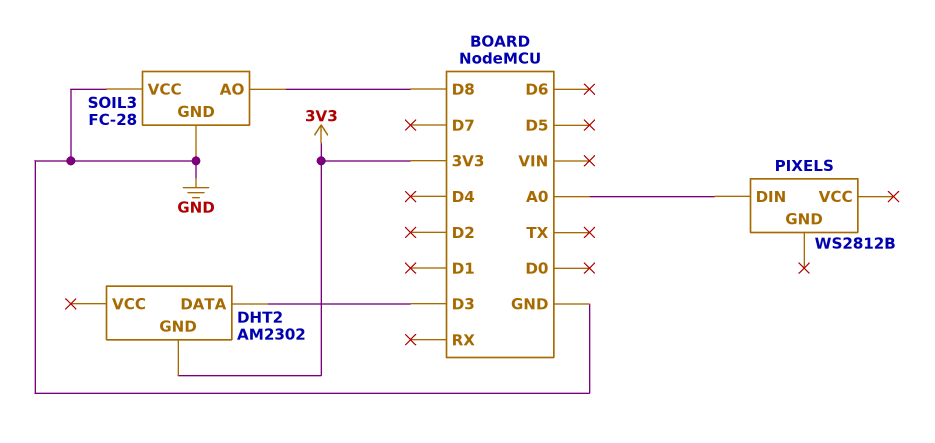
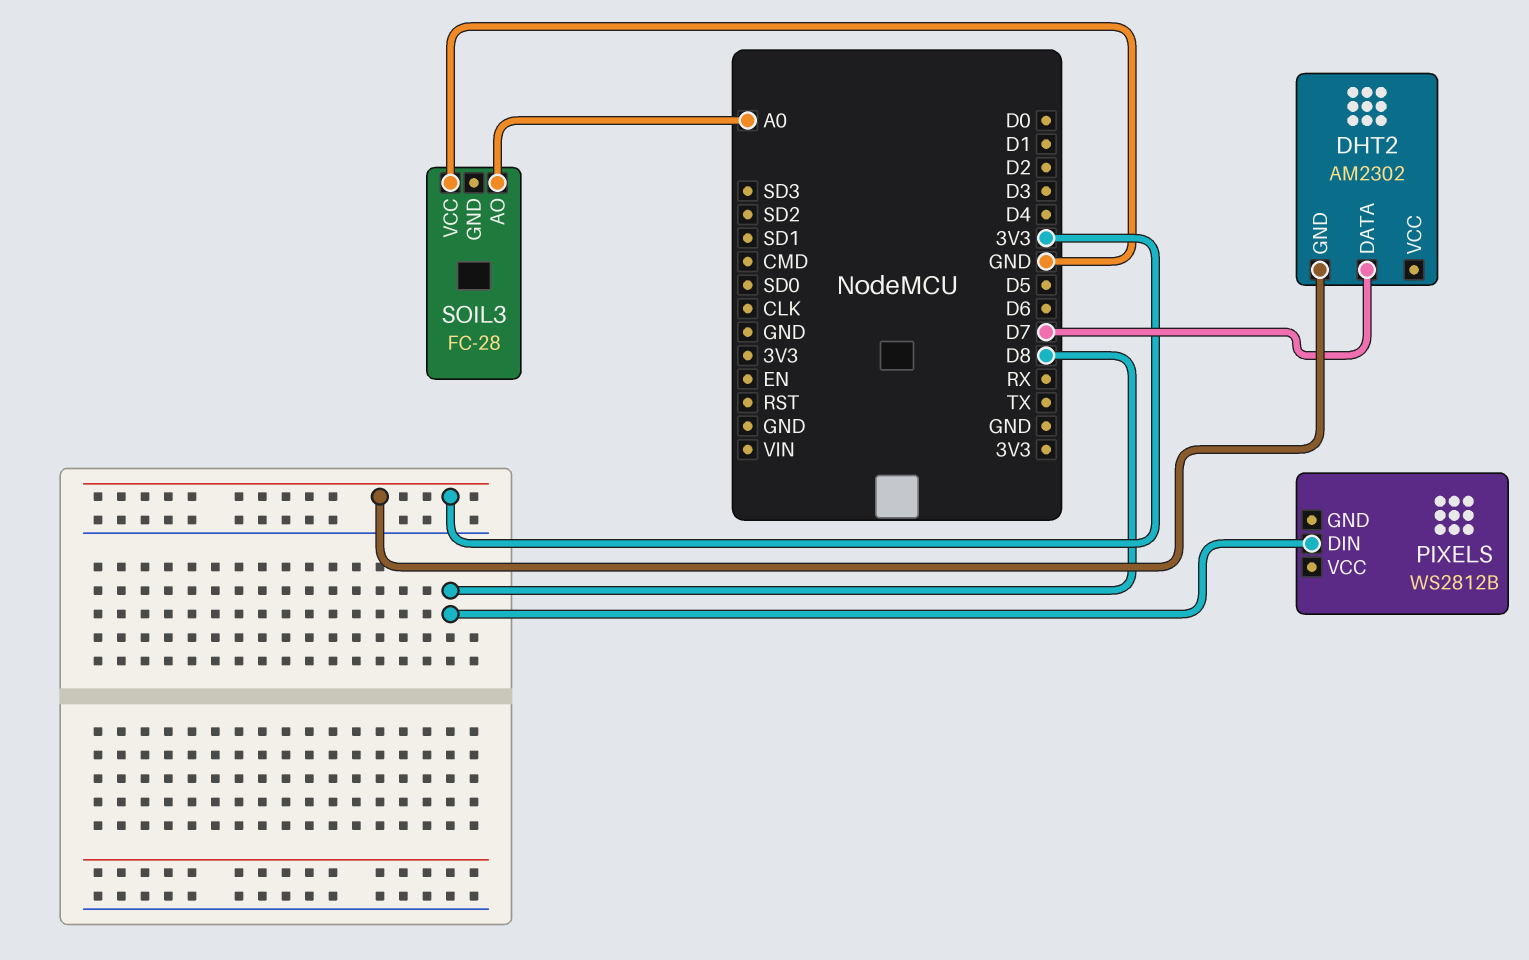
DHT2 pin DATA: D3 -> D7
PIXELS pin DIN: A0 -> D8
SOIL3 pin AO: D8 -> A0
SOIL3 pin GND: GND -> none

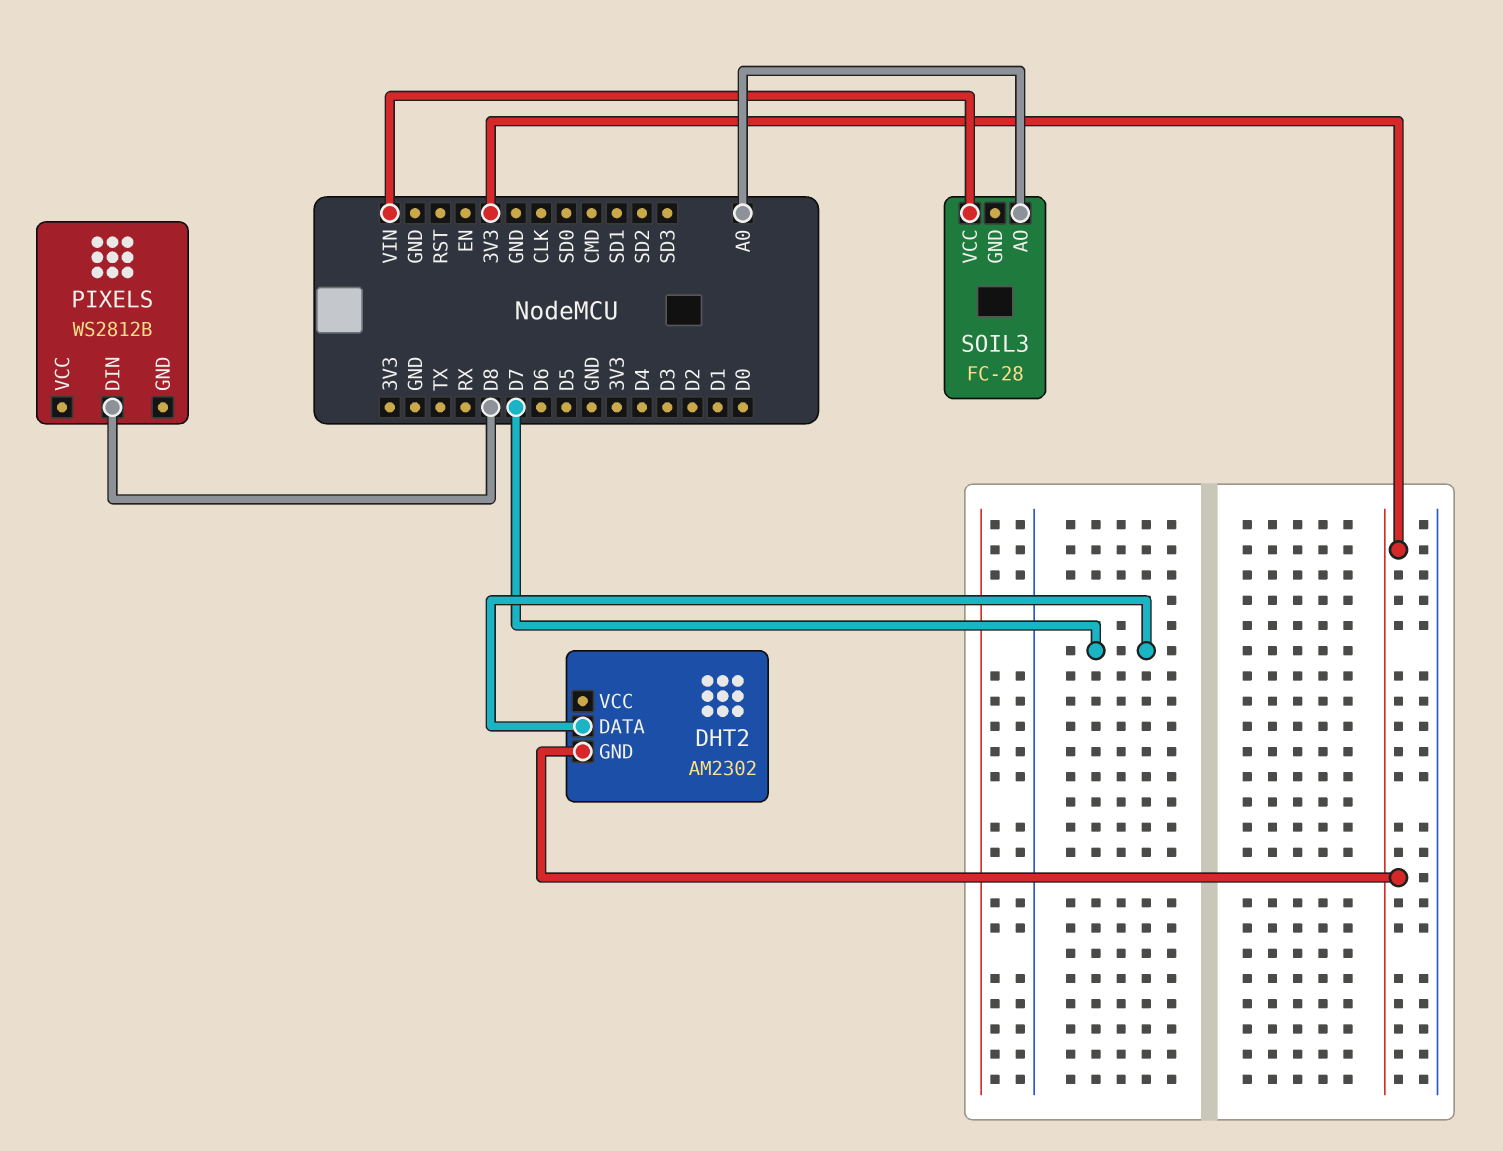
SOIL3 pin VCC: GND -> VIN

